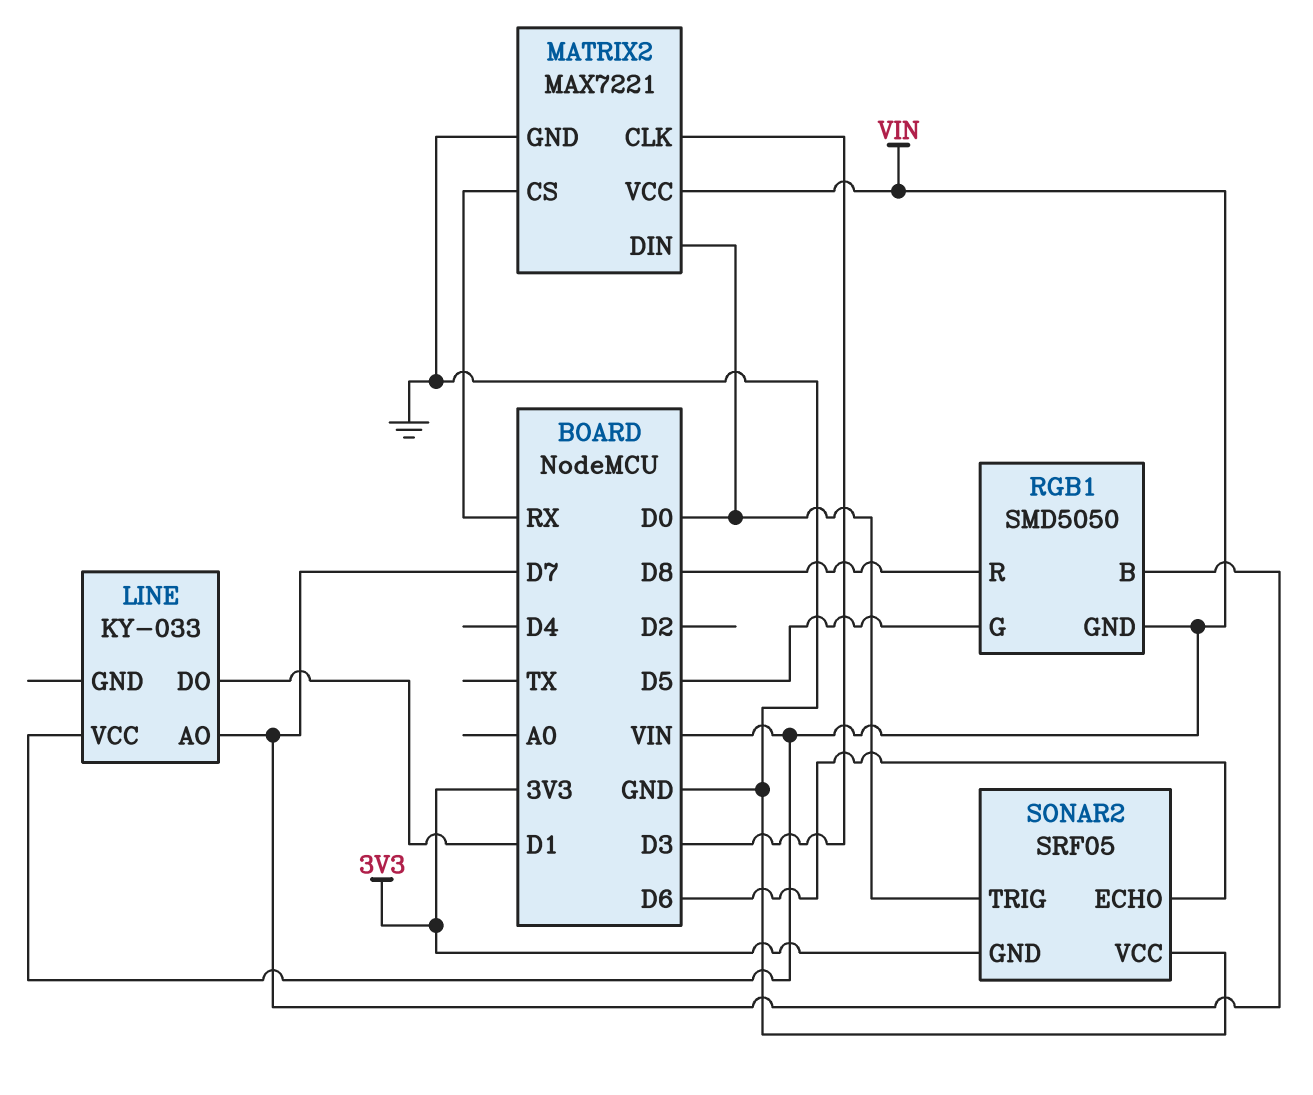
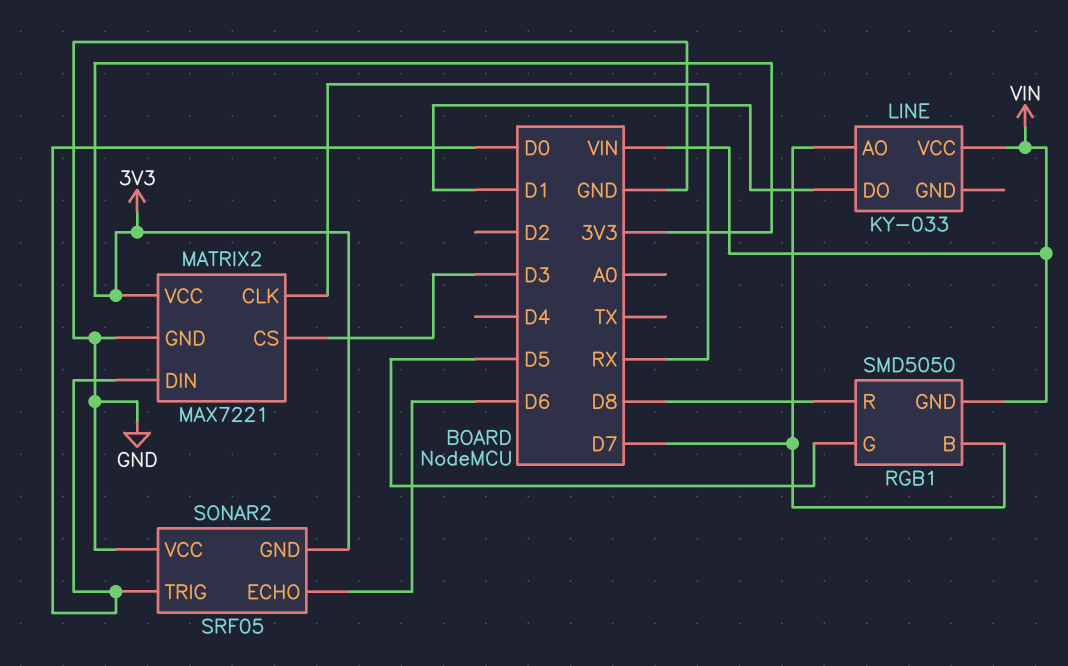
MATRIX2 pin CLK: D3 -> RX
MATRIX2 pin CS: RX -> D3
MATRIX2 pin VCC: VIN -> 3V3

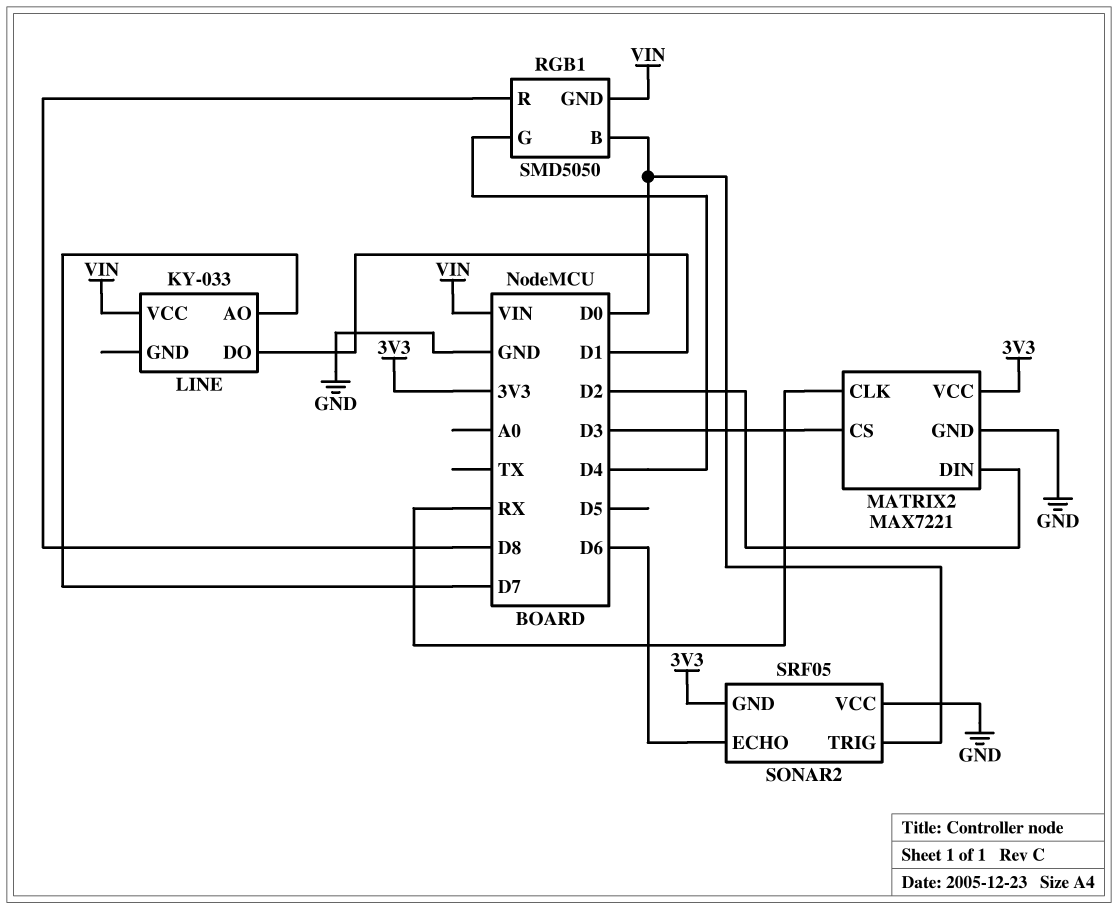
MATRIX2 pin DIN: D0 -> D2
RGB1 pin B: D7 -> D0
RGB1 pin G: D5 -> D4

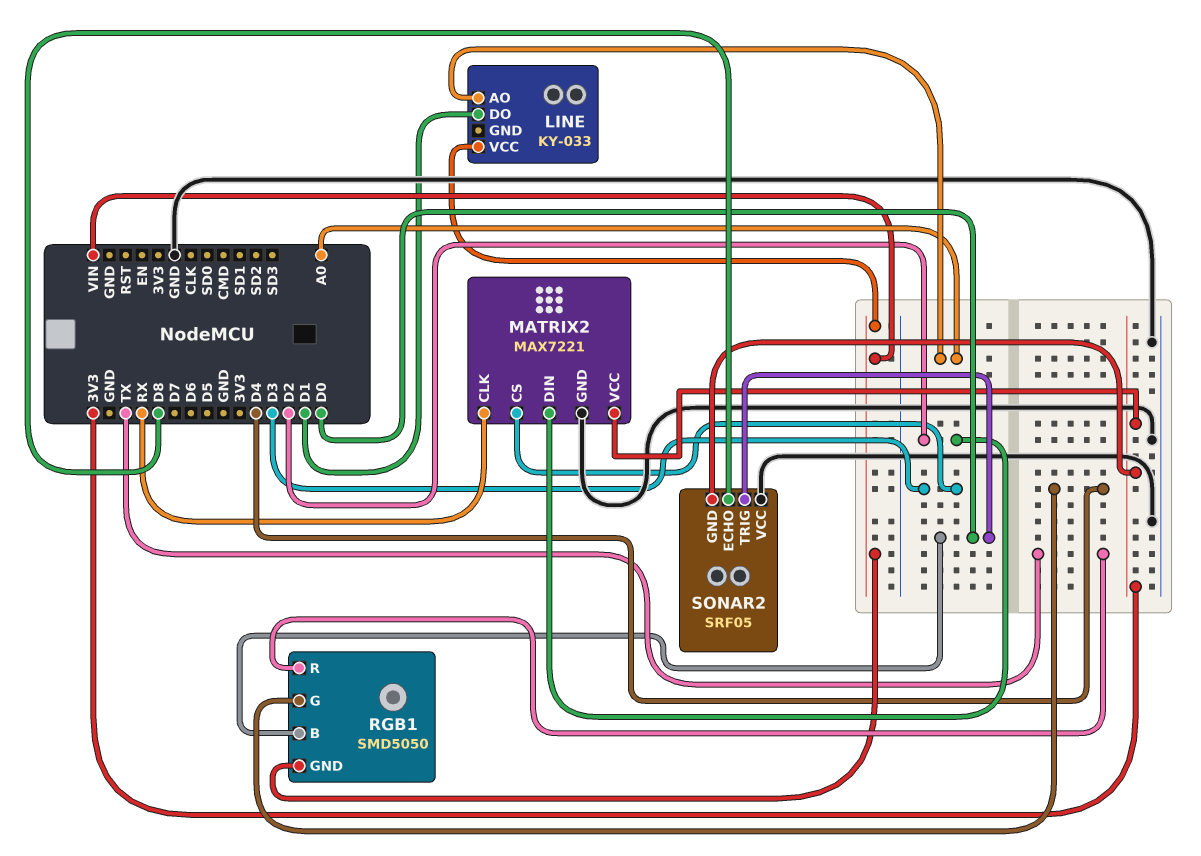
LINE pin AO: D7 -> A0
RGB1 pin R: D8 -> TX
SONAR2 pin ECHO: D6 -> D8

